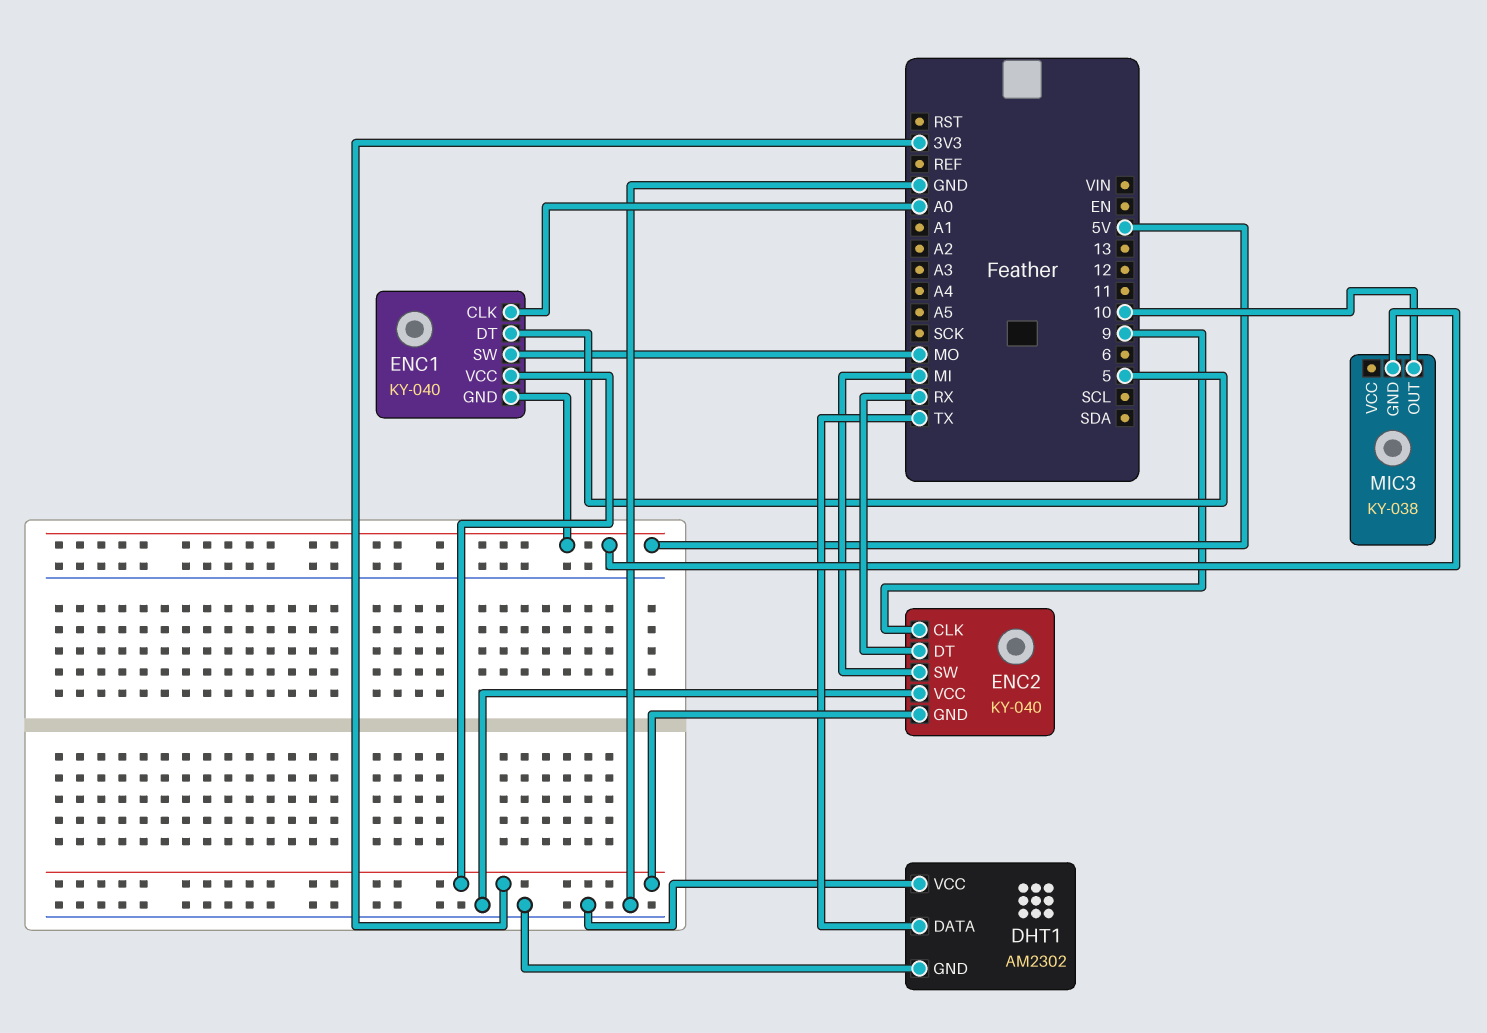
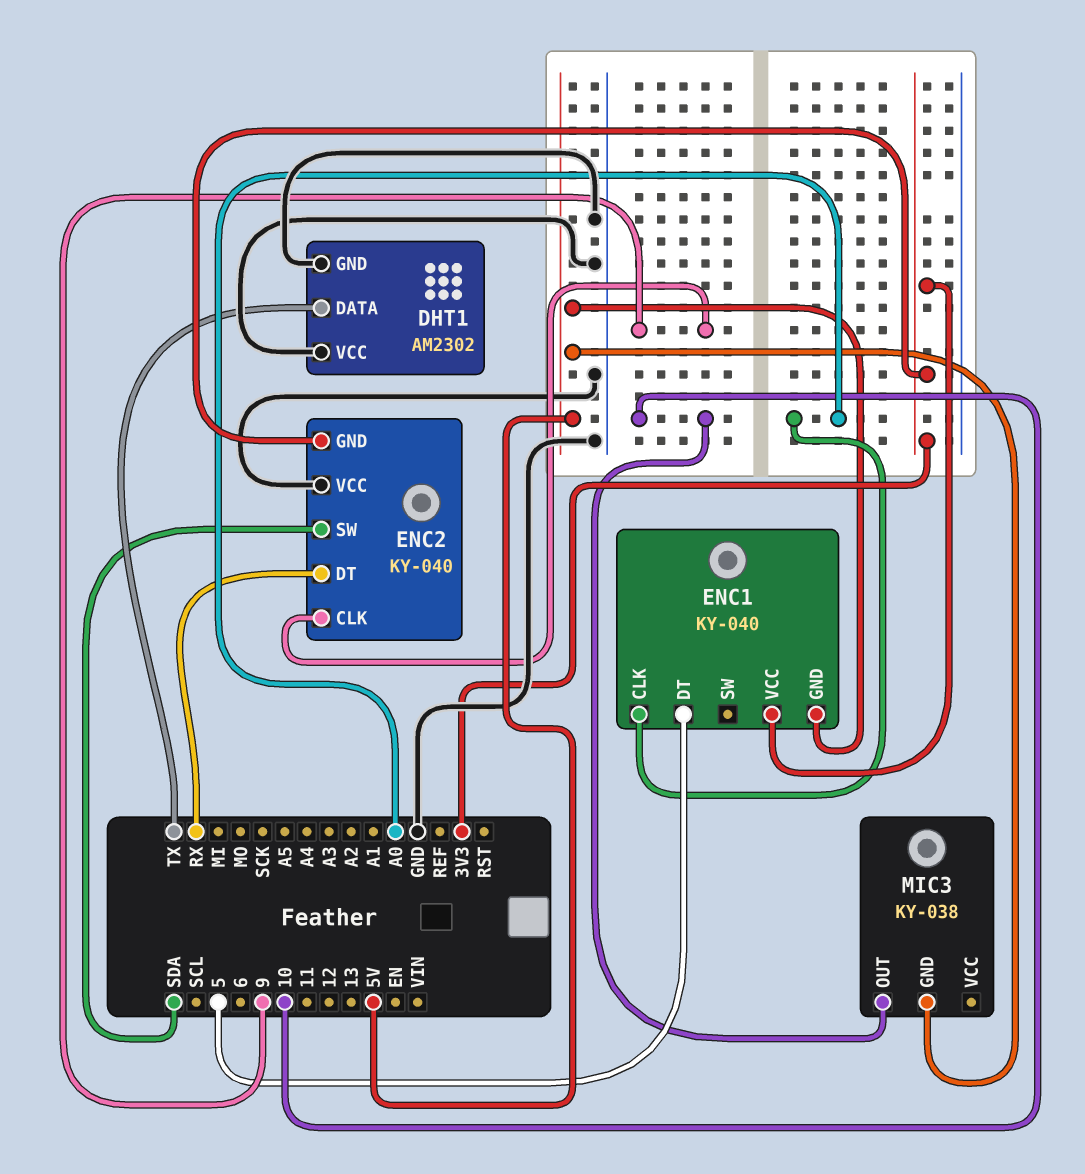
ENC1 pin SW: MO -> none
ENC2 pin SW: MI -> SDA

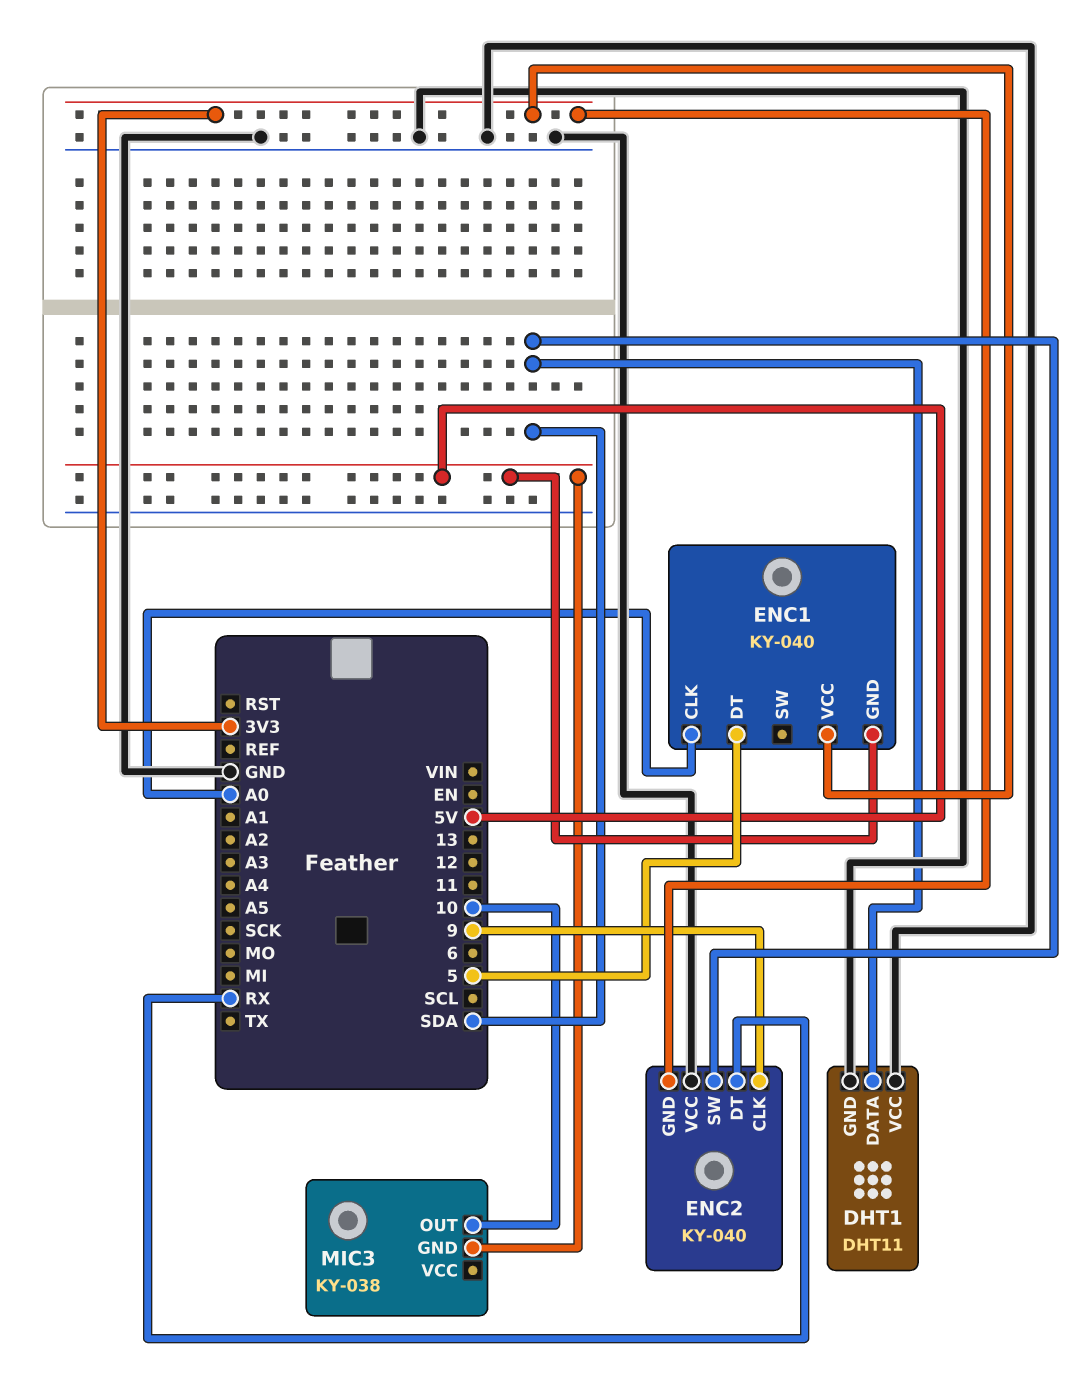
DHT1: AM2302 -> DHT11
DHT1 pin DATA: TX -> SDA

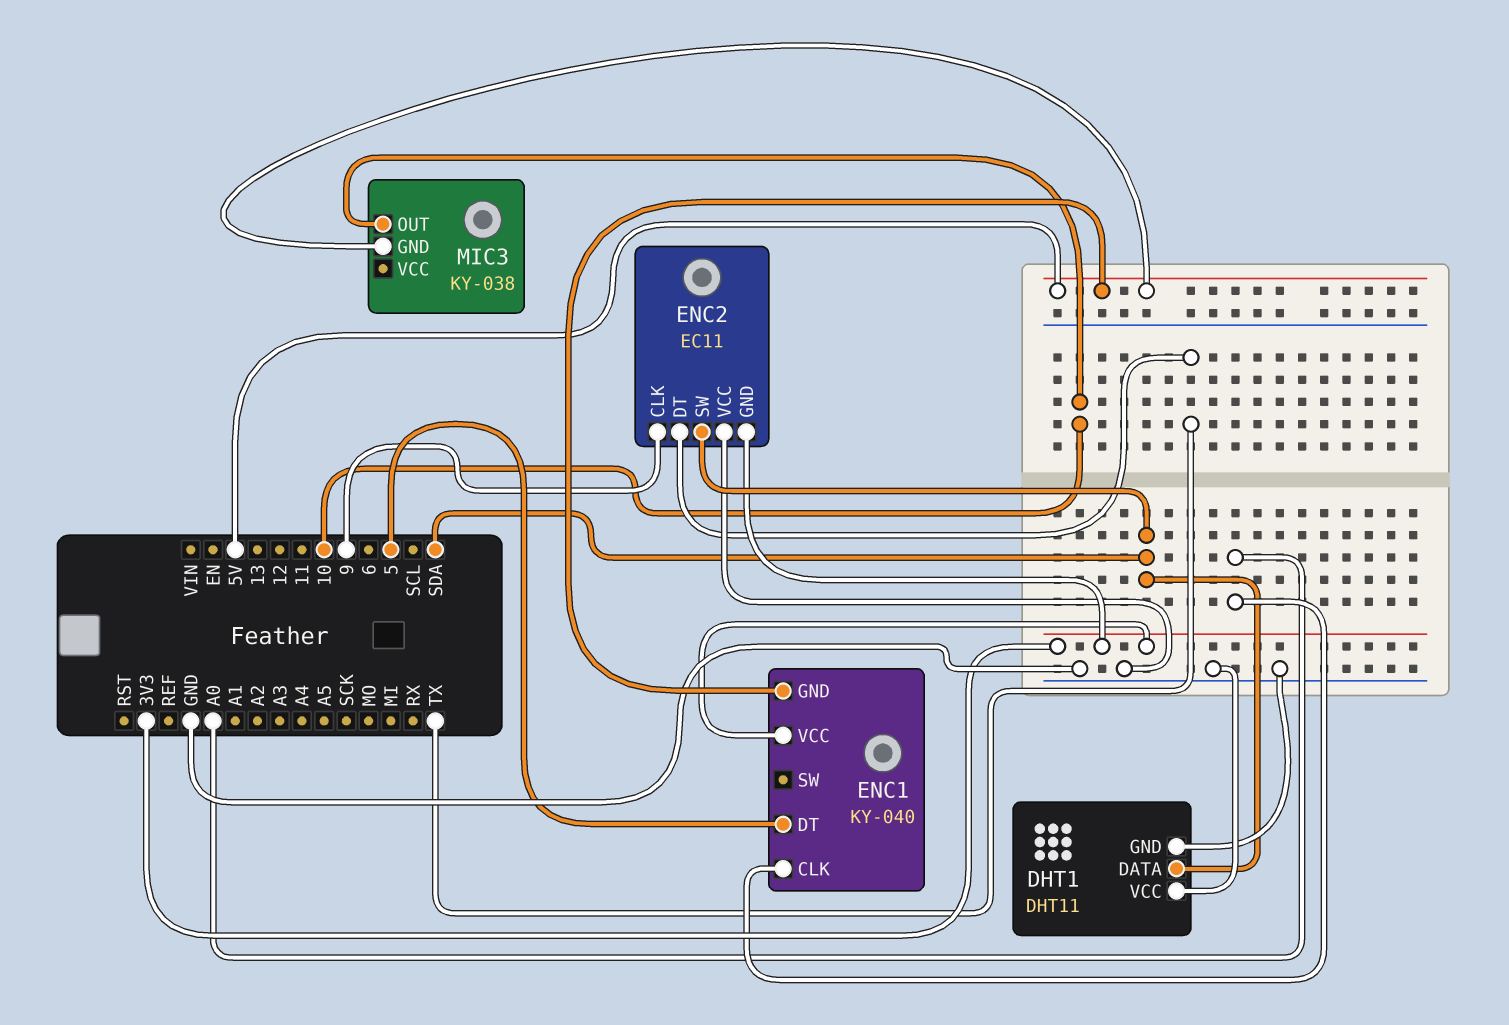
ENC2: KY-040 -> EC11
ENC2 pin DT: RX -> TX

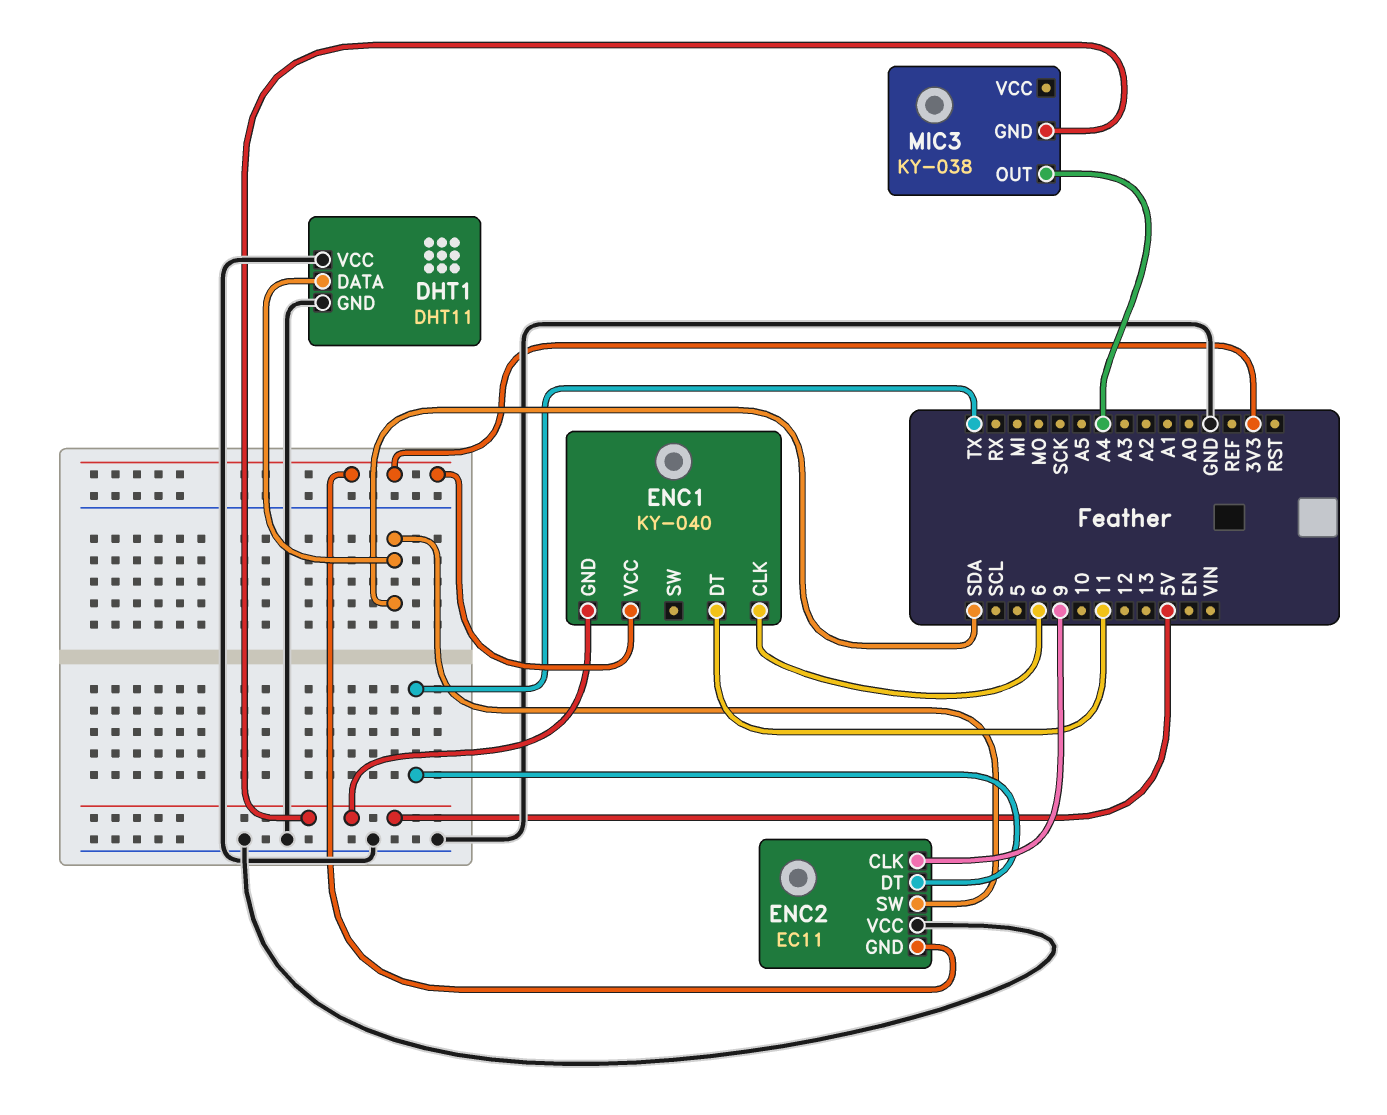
ENC1 pin CLK: A0 -> 6
ENC1 pin DT: 5 -> 11
MIC3 pin OUT: 10 -> A4

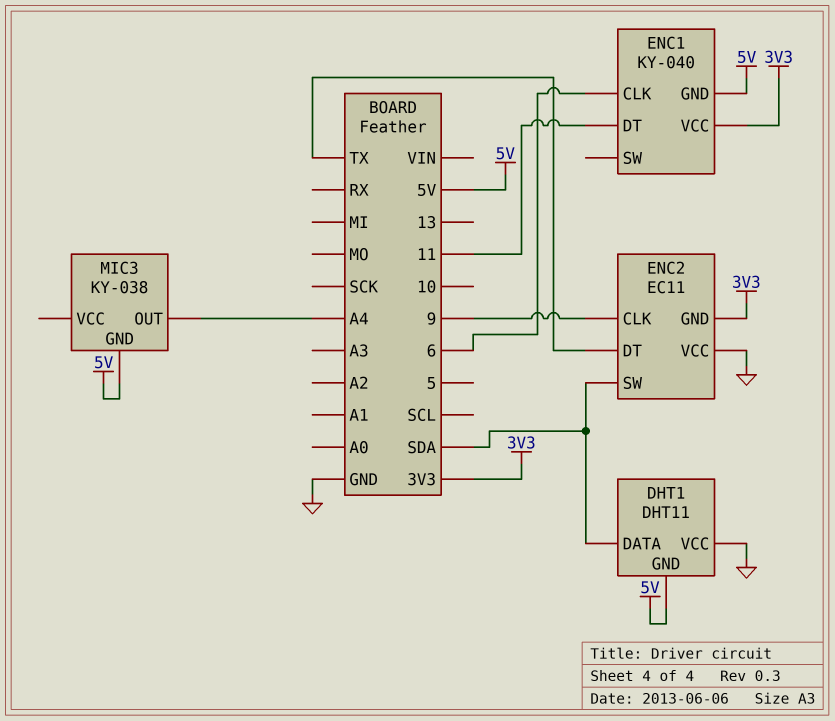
DHT1 pin GND: GND -> 5V

